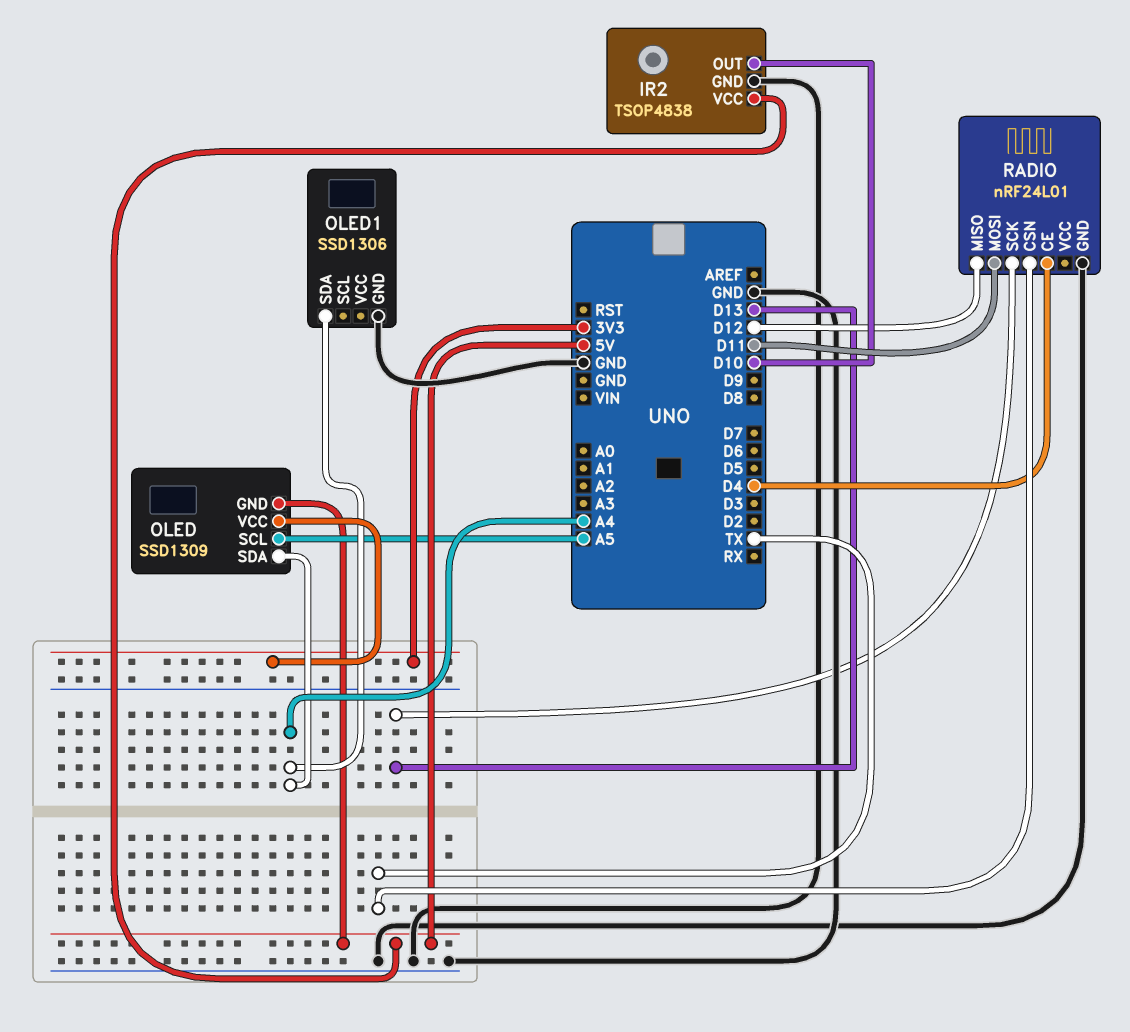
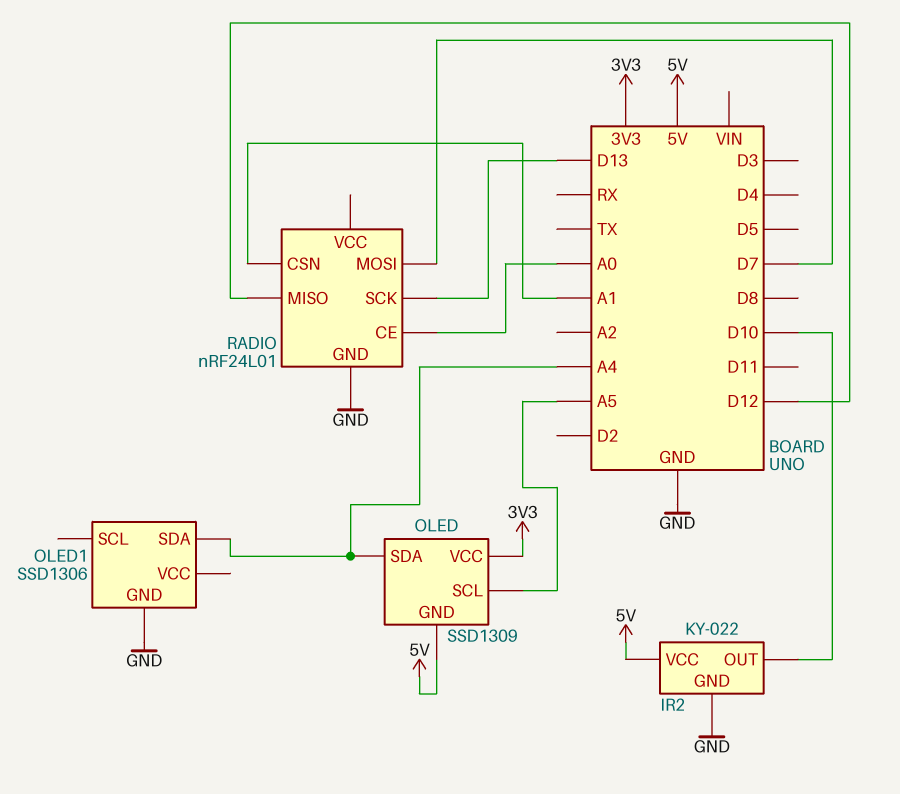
IR2: TSOP4838 -> KY-022
RADIO pin CE: D4 -> A0
RADIO pin CSN: TX -> A1
RADIO pin MOSI: D11 -> D7

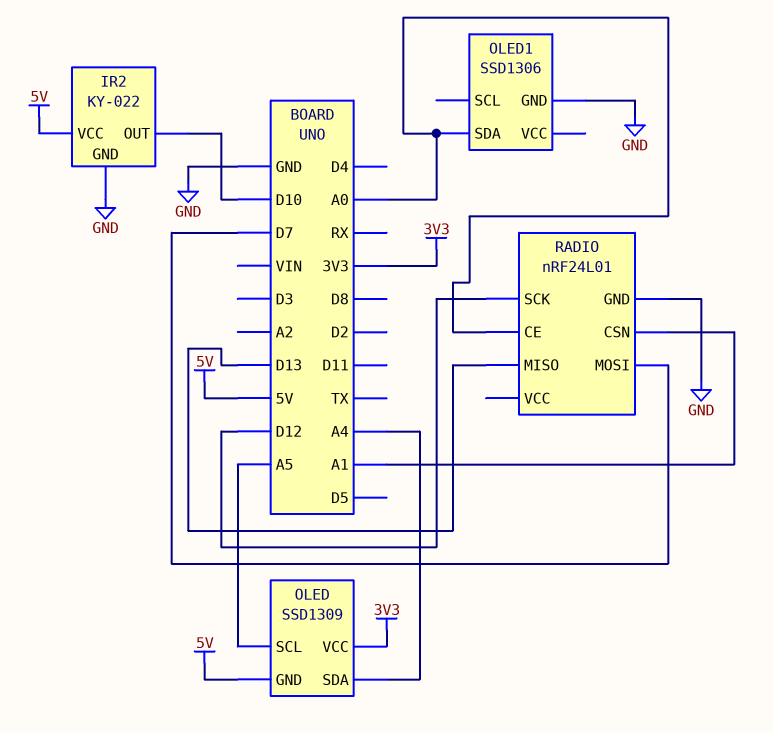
OLED1 pin SDA: A4 -> A0
RADIO pin MISO: D12 -> D13
RADIO pin SCK: D13 -> D12

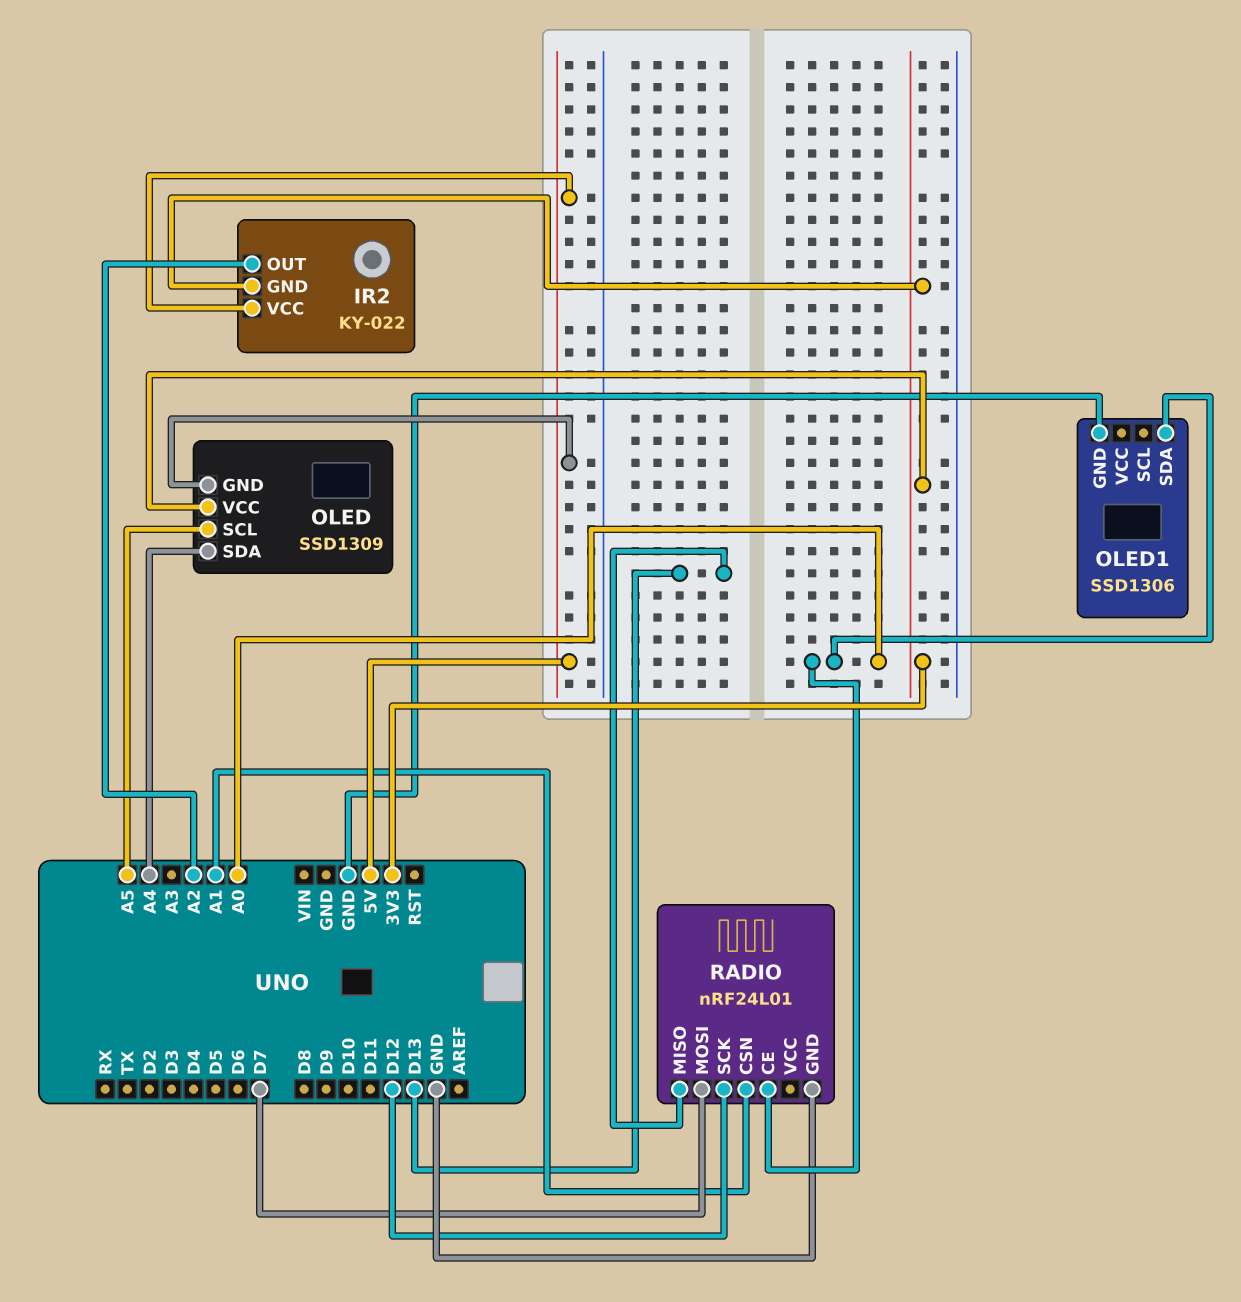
IR2 pin GND: GND -> 3V3
IR2 pin OUT: D10 -> A2

